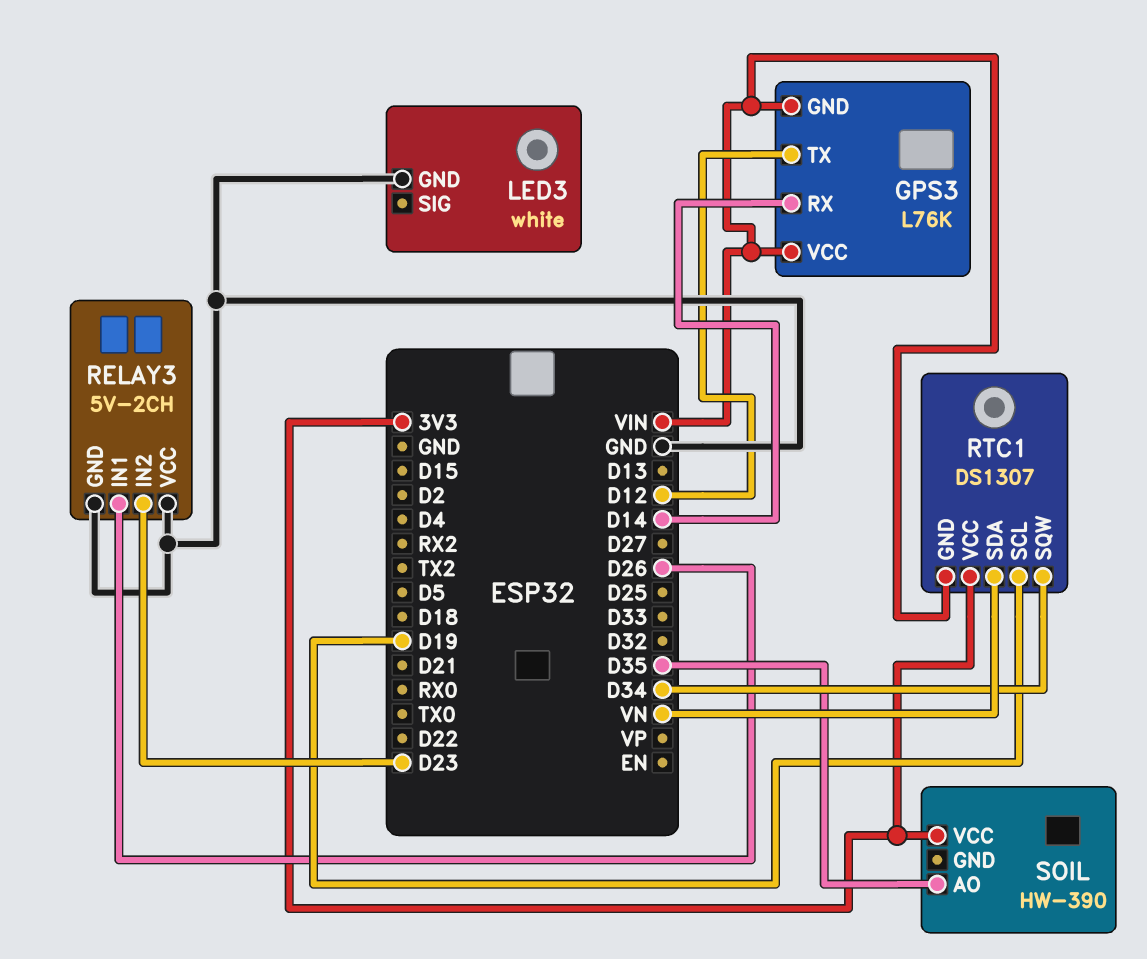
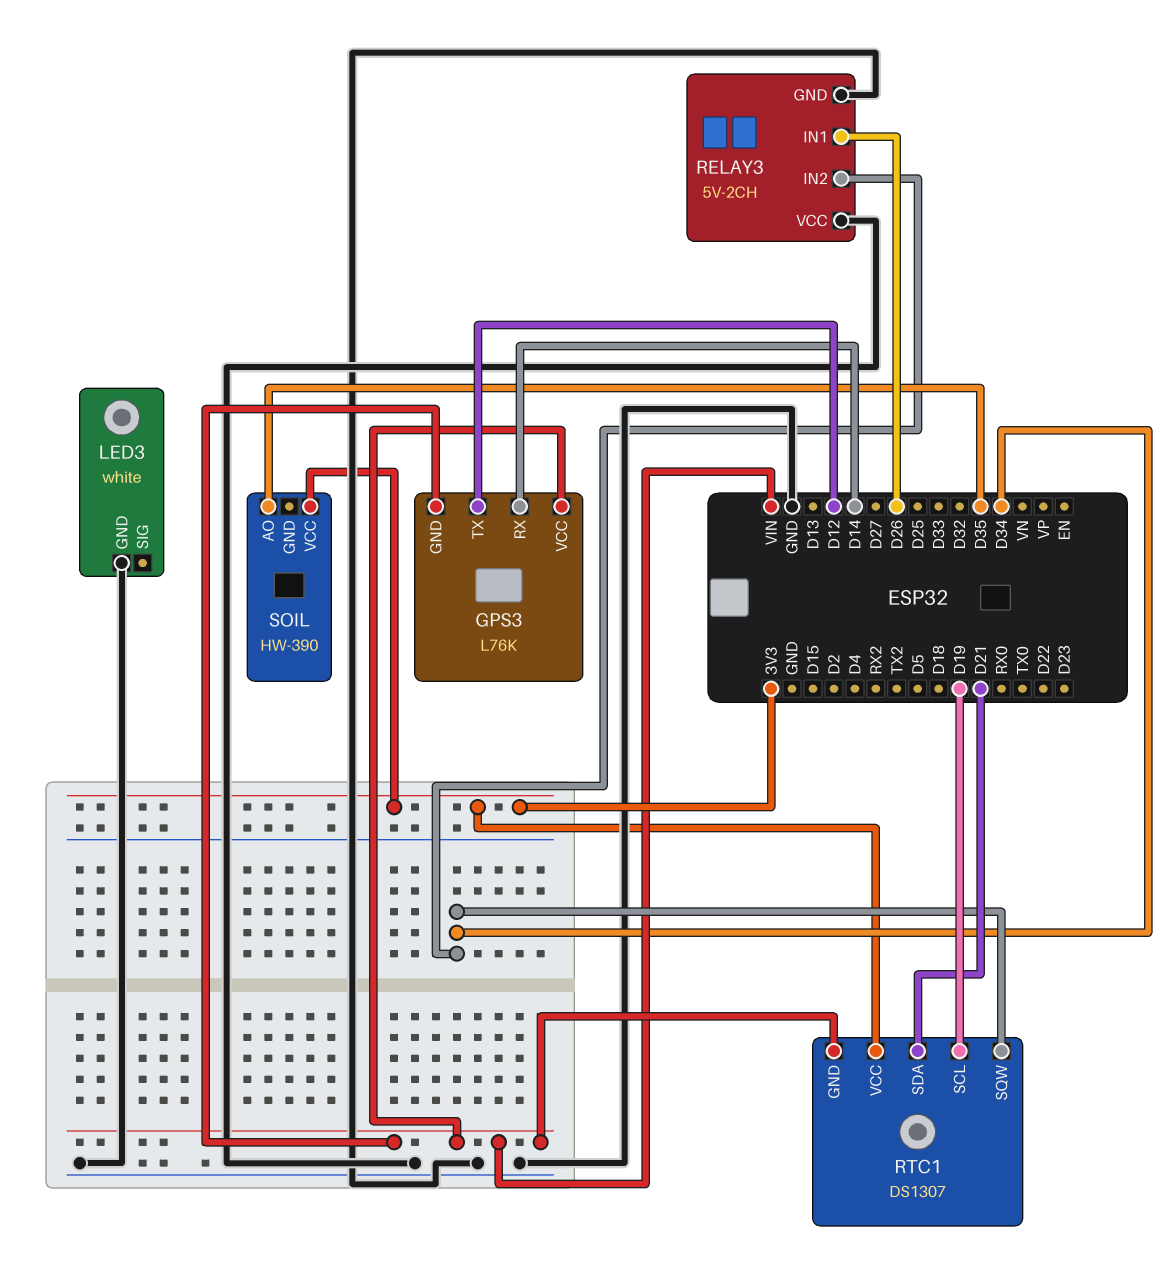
RELAY3 pin IN2: D23 -> D34
RTC1 pin SDA: VN -> D21

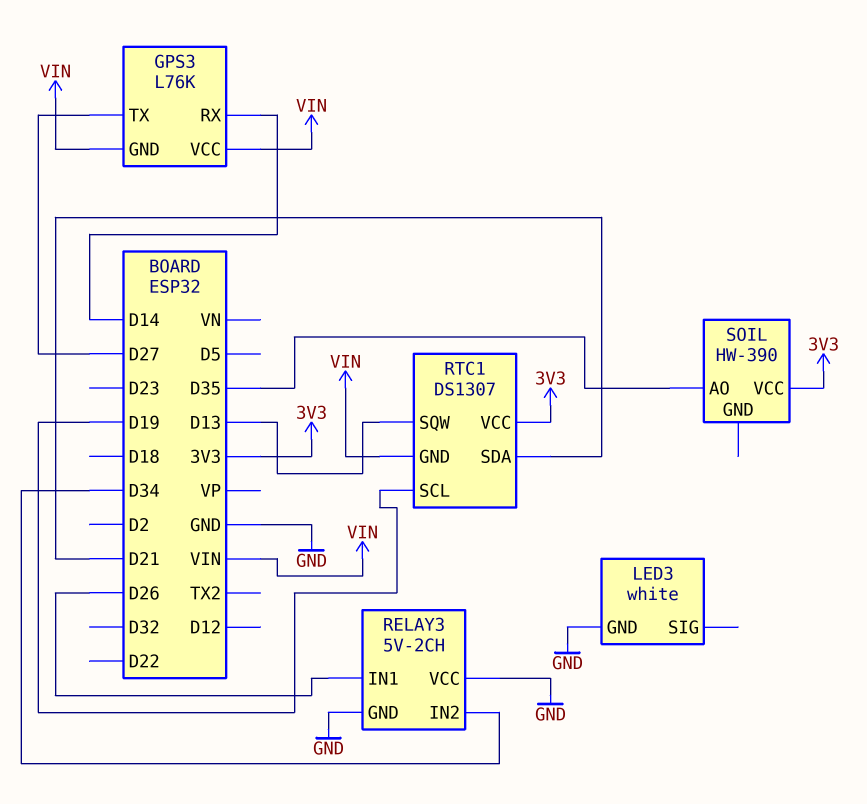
GPS3 pin TX: D12 -> D27
RTC1 pin SQW: D34 -> D13

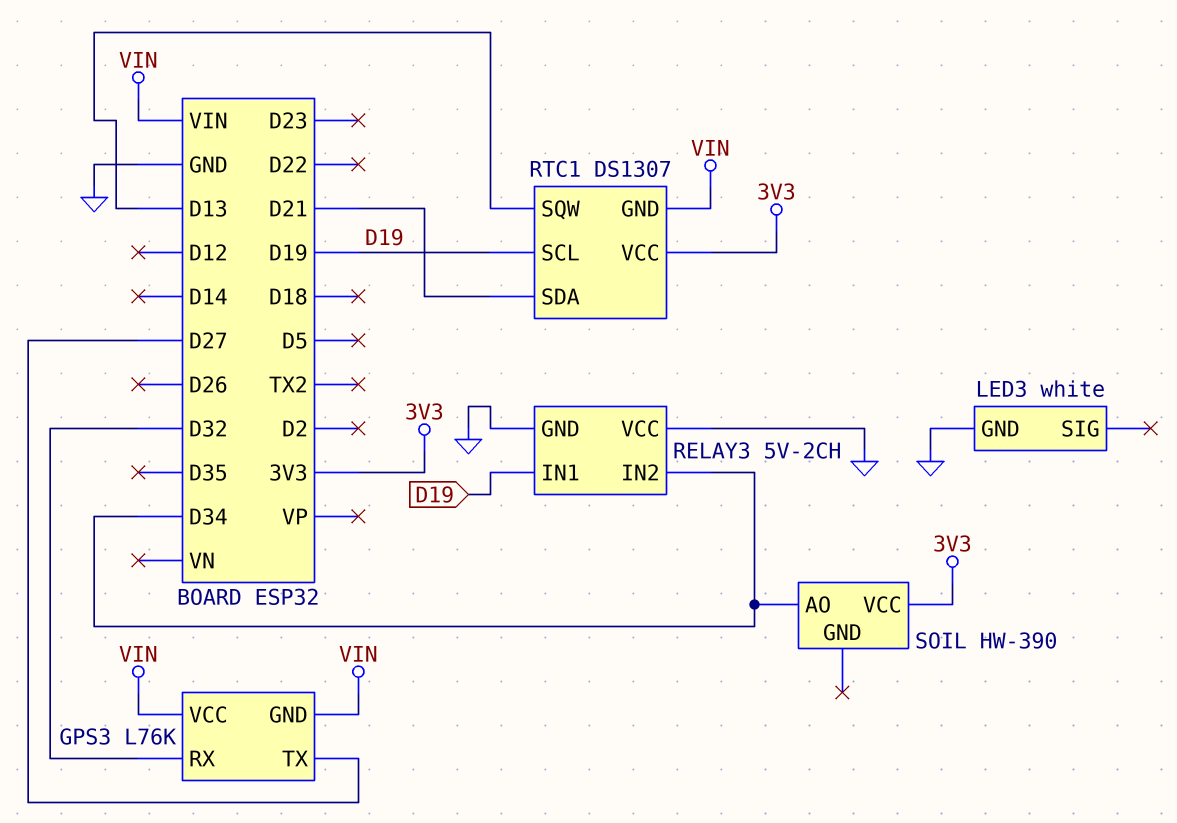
GPS3 pin RX: D14 -> D32
RELAY3 pin IN1: D26 -> D19
SOIL pin AO: D35 -> D34

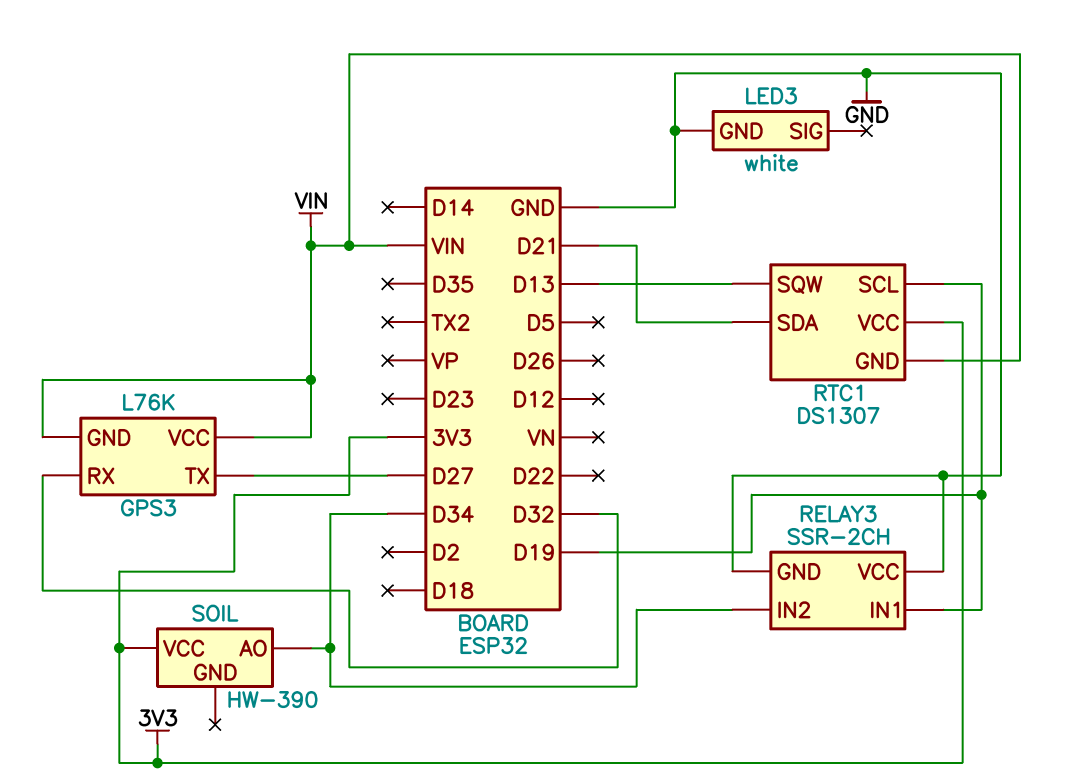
RELAY3: 5V-2CH -> SSR-2CH

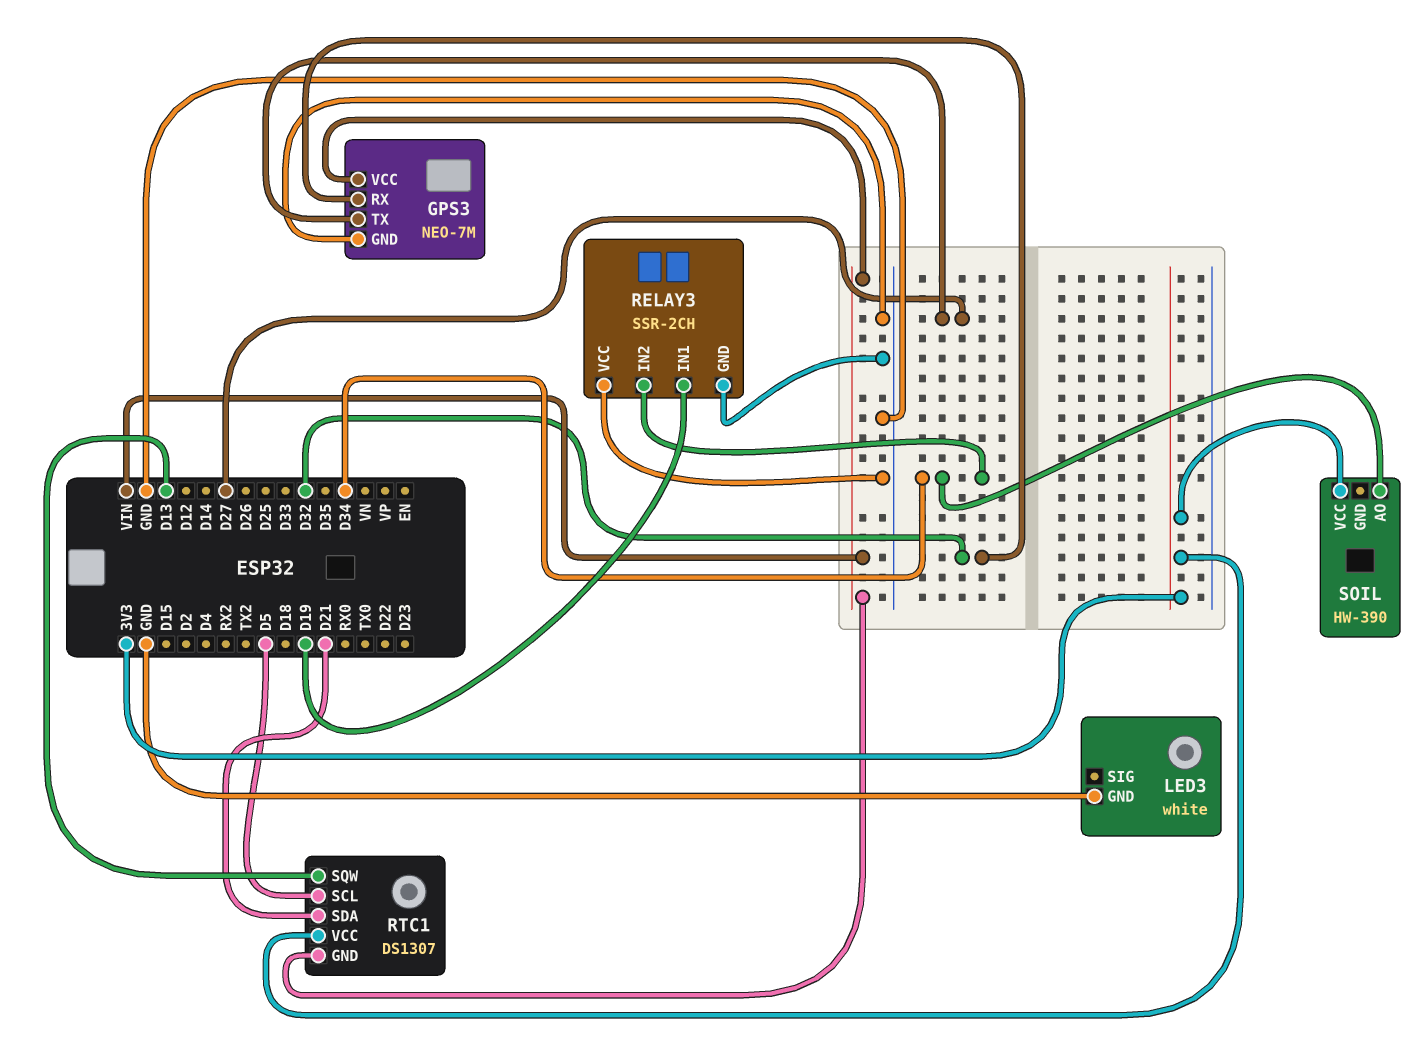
GPS3: L76K -> NEO-7M
GPS3 pin GND: VIN -> GND
RTC1 pin SCL: D19 -> D5

